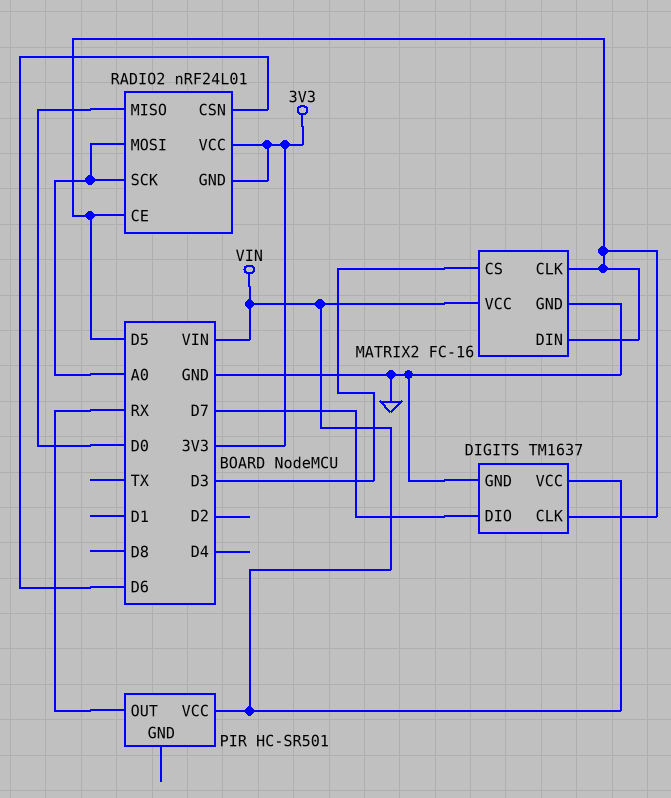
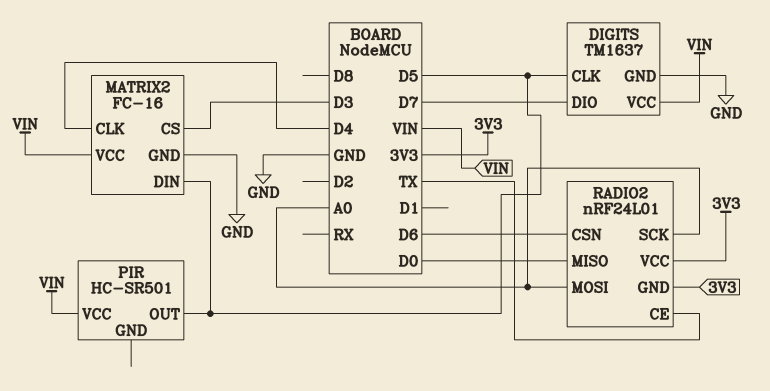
MATRIX2 pin CLK: D5 -> D4
PIR pin OUT: RX -> D5
RADIO2 pin CE: D5 -> TX

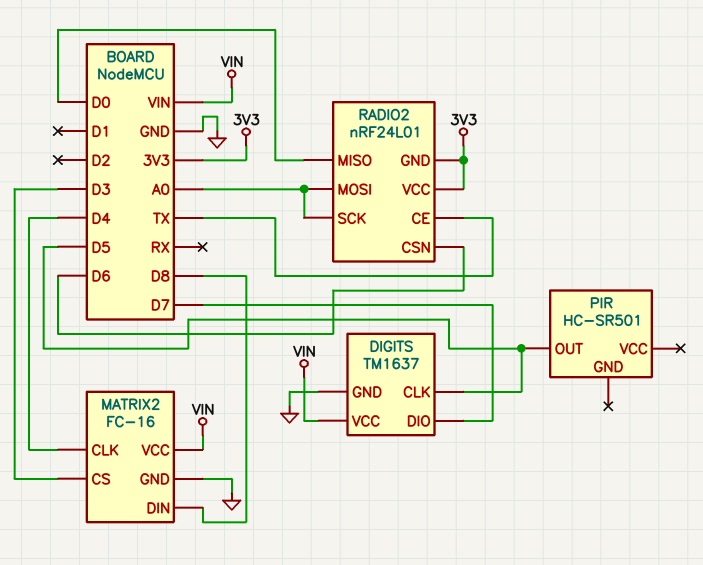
MATRIX2 pin DIN: D5 -> D8
PIR pin VCC: VIN -> none

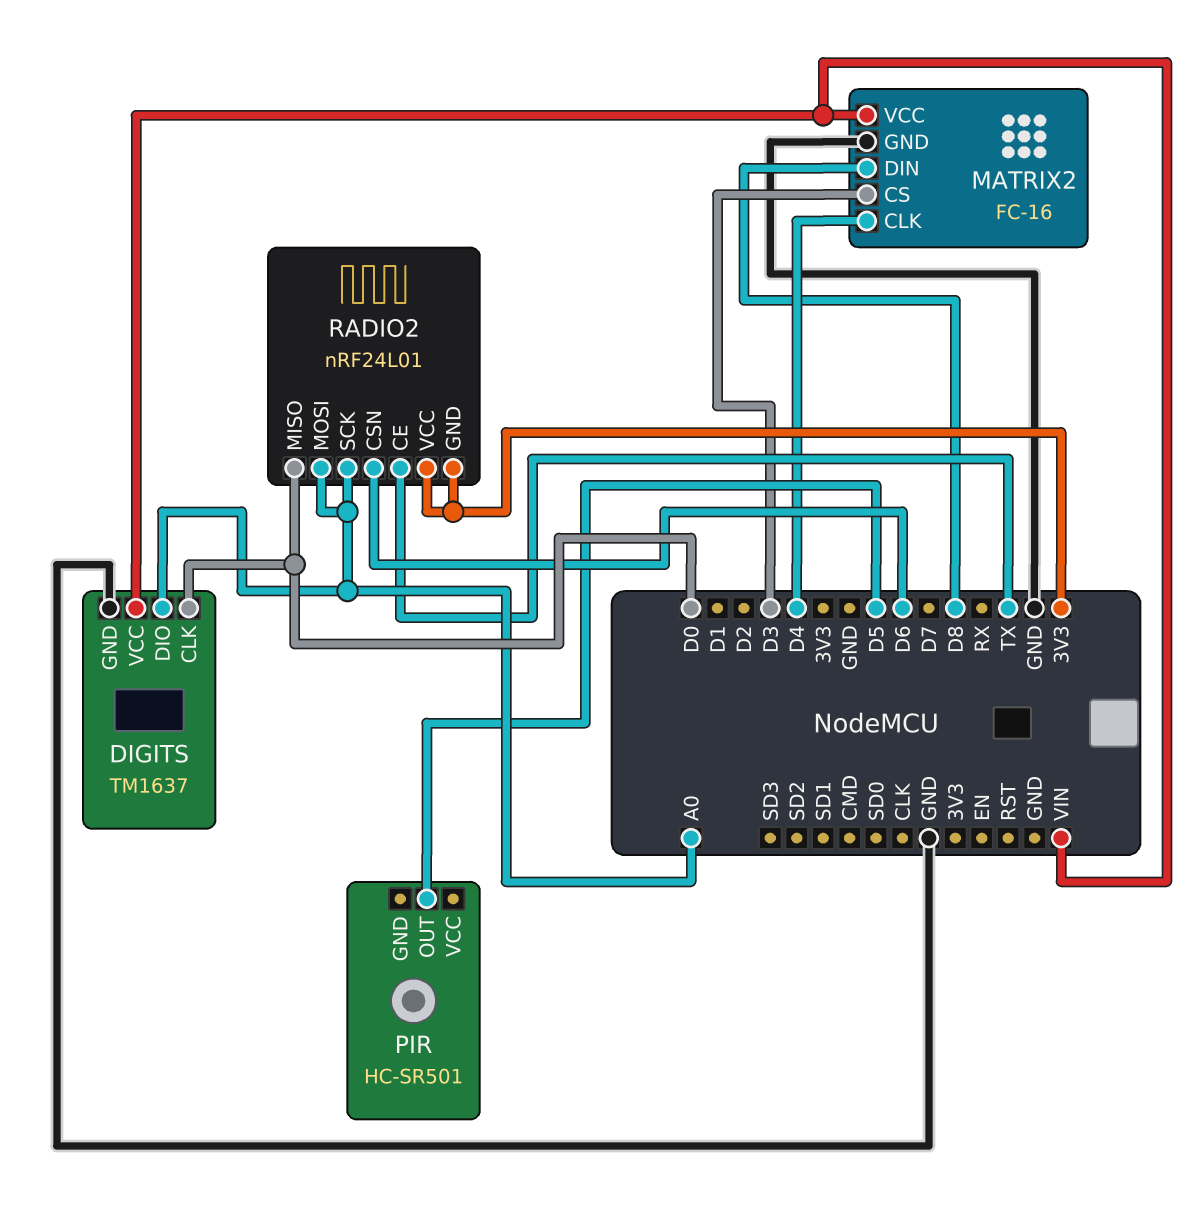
DIGITS pin CLK: D5 -> D0
DIGITS pin DIO: D7 -> A0

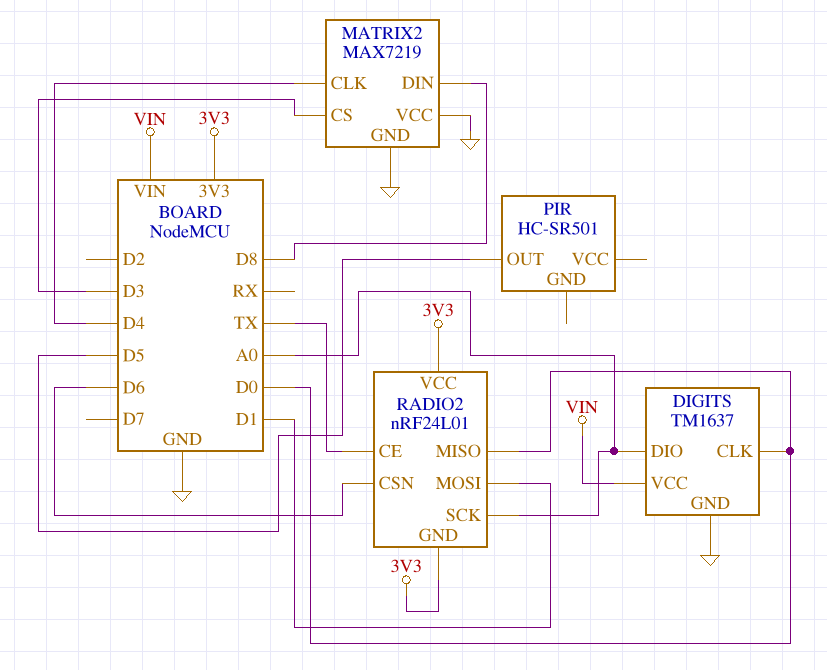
MATRIX2: FC-16 -> MAX7219
MATRIX2 pin VCC: VIN -> GND
RADIO2 pin MOSI: A0 -> D1

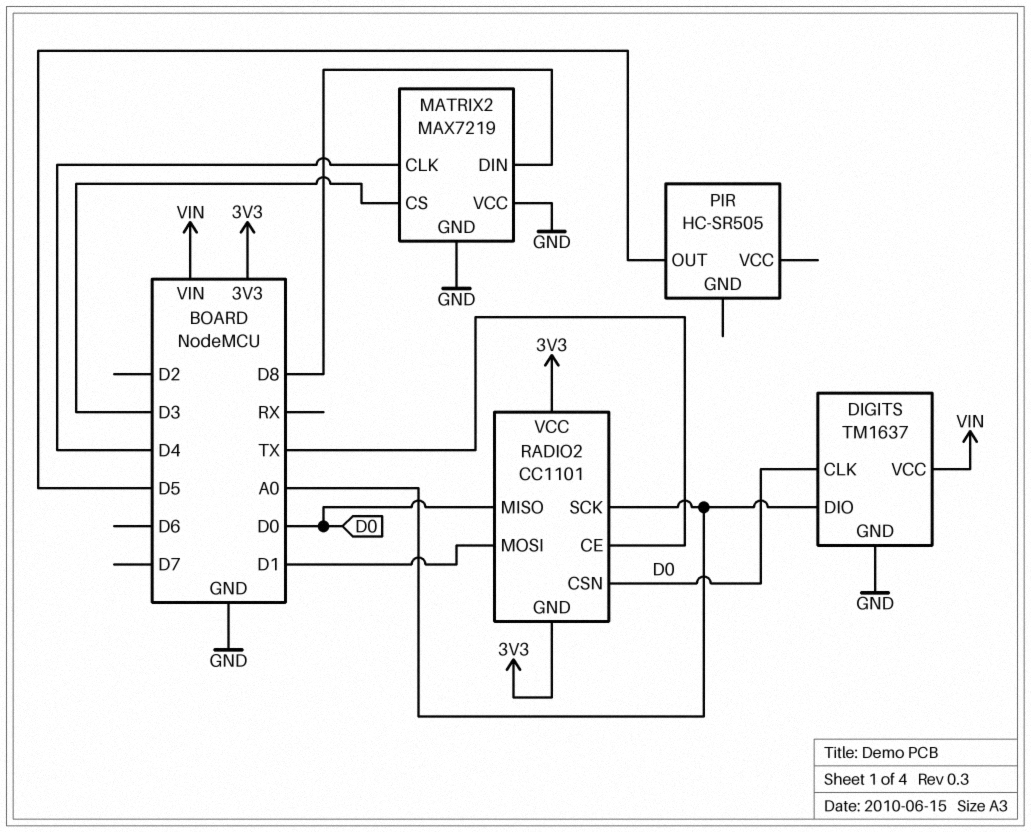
PIR: HC-SR501 -> HC-SR505
RADIO2: nRF24L01 -> CC1101
RADIO2 pin CSN: D6 -> D0

